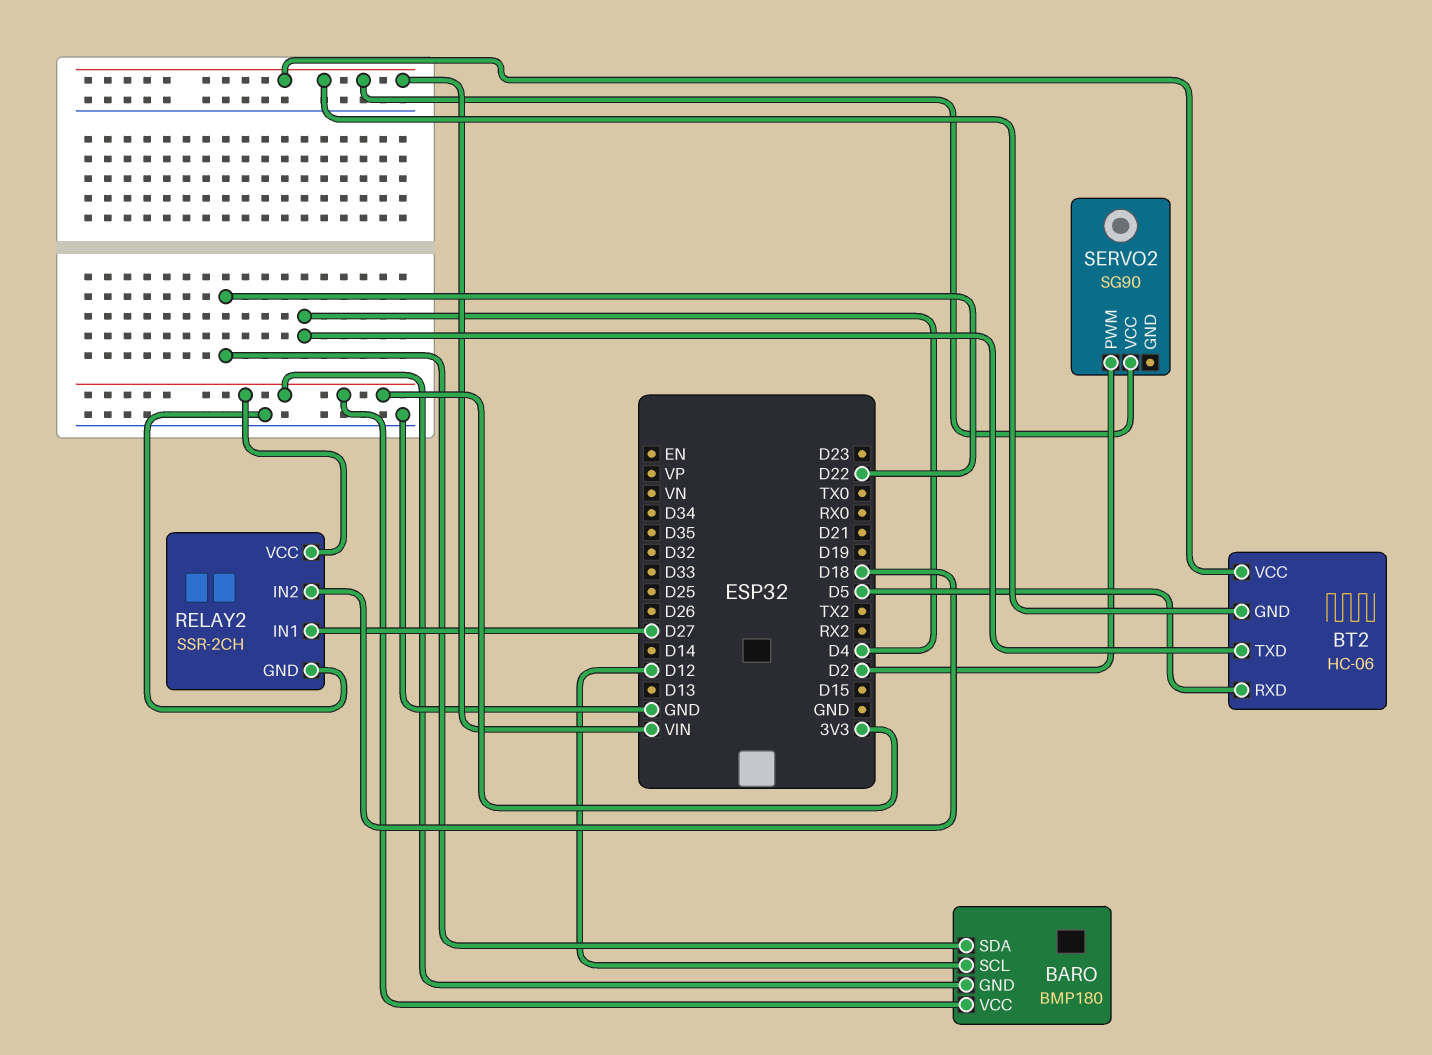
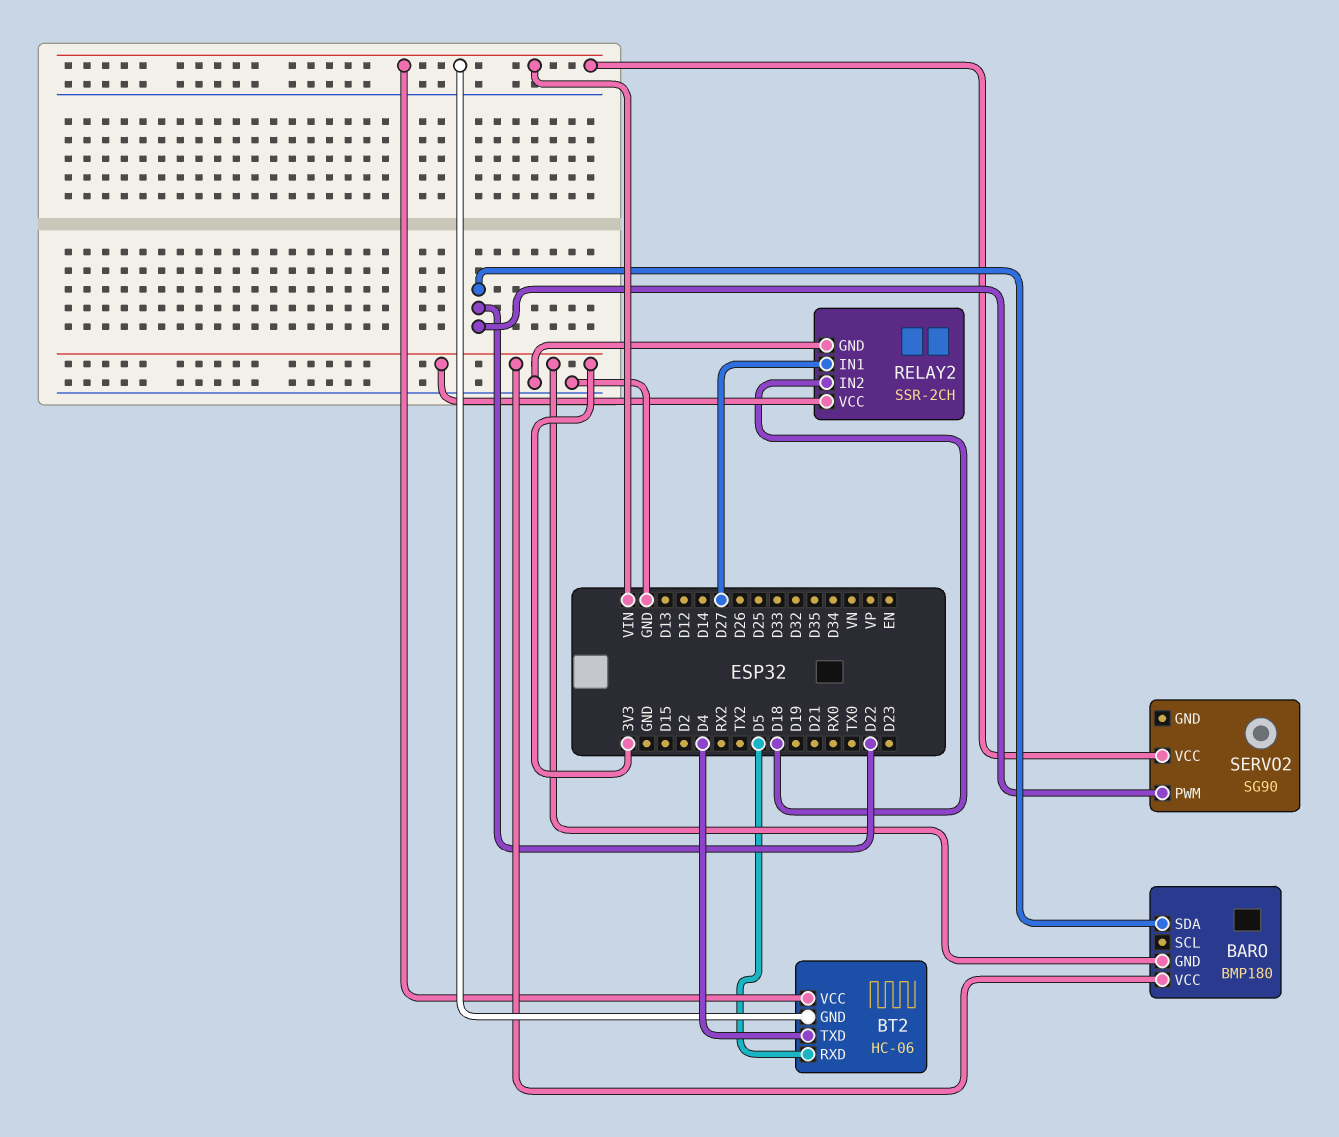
BARO pin SCL: D12 -> none
SERVO2 pin PWM: D2 -> D22

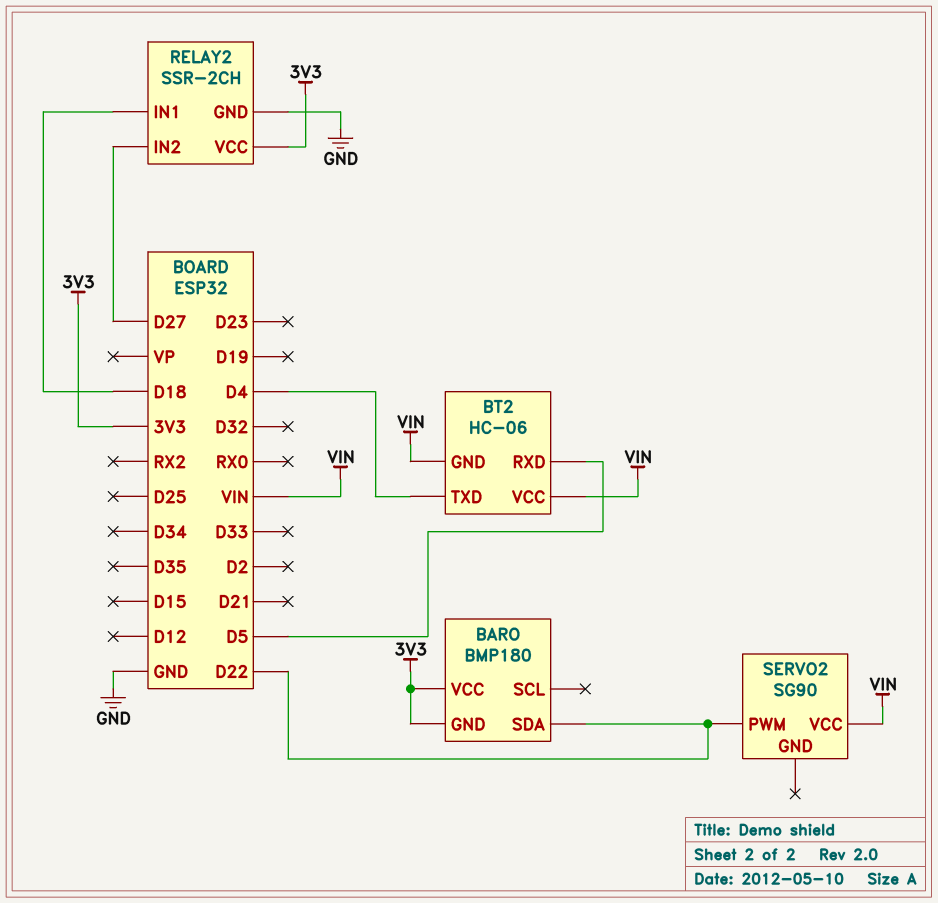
RELAY2 pin IN1: D27 -> D18
RELAY2 pin IN2: D18 -> D27

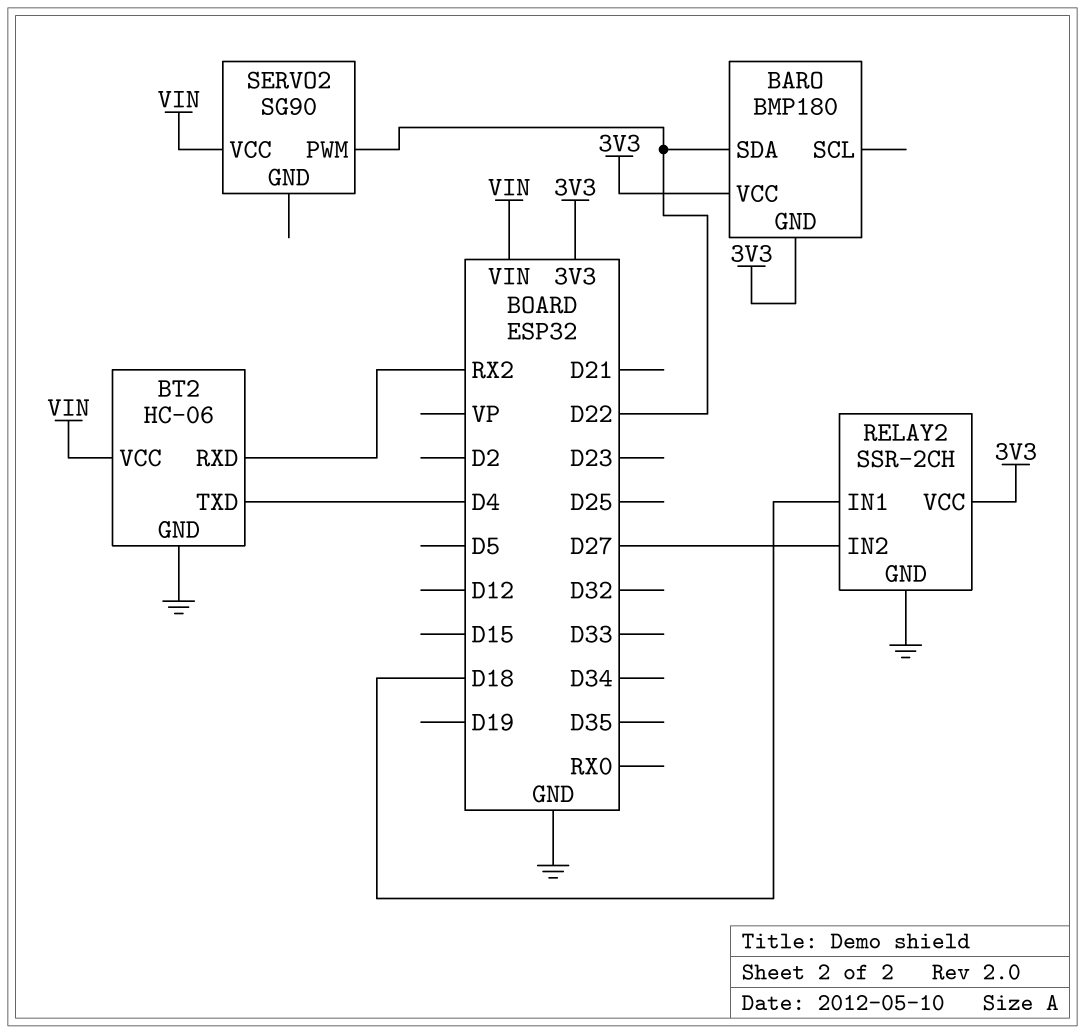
BT2 pin GND: VIN -> GND
BT2 pin RXD: D5 -> RX2

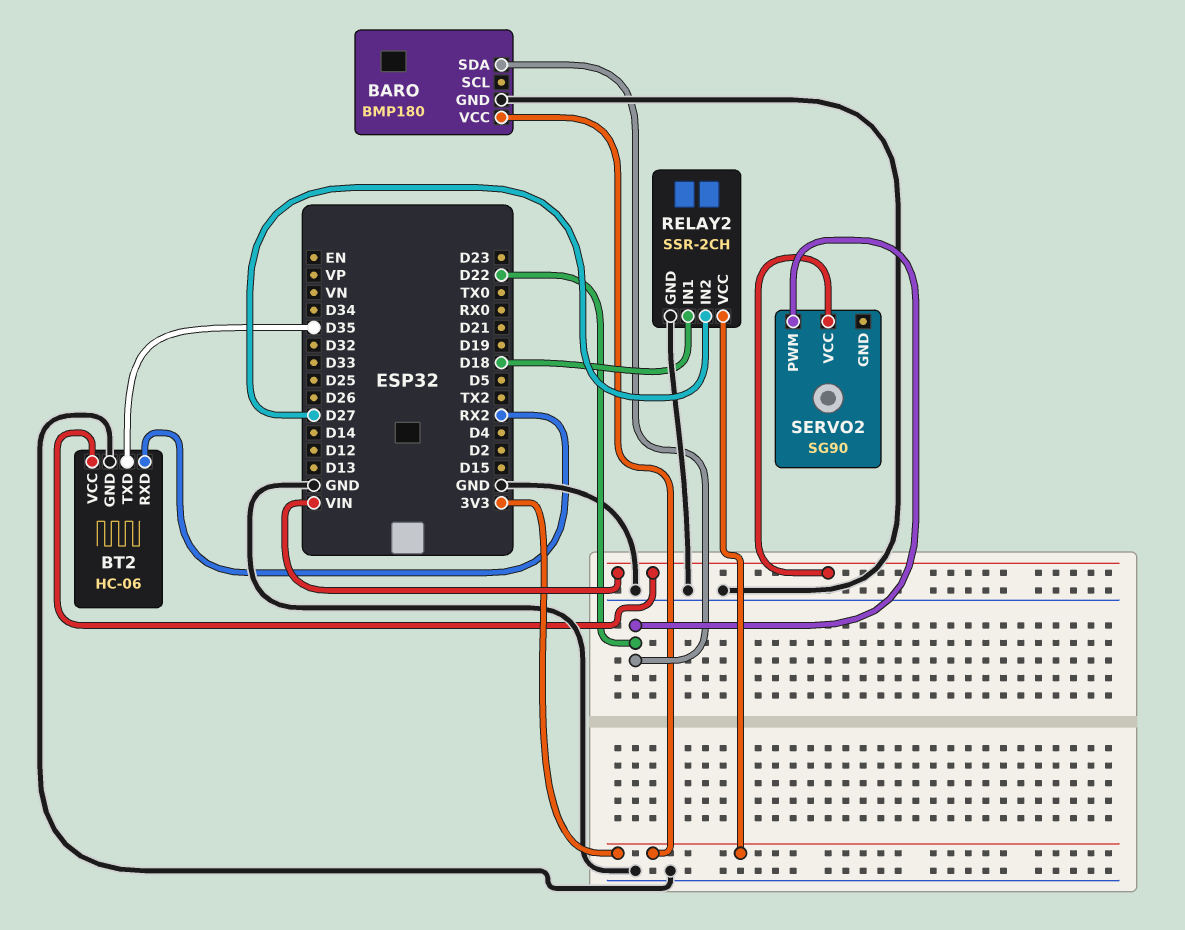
BARO pin GND: 3V3 -> GND
BT2 pin TXD: D4 -> D35

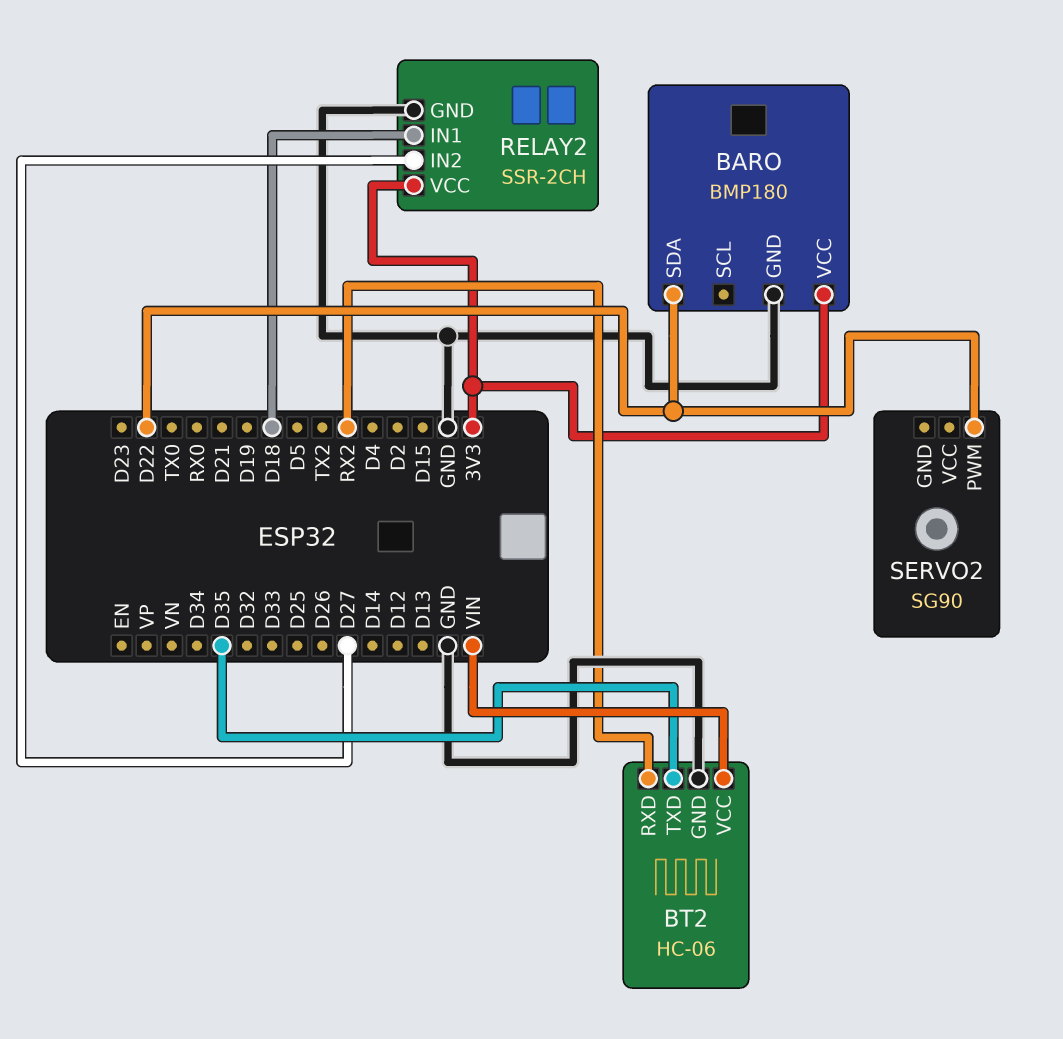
SERVO2 pin VCC: VIN -> none

